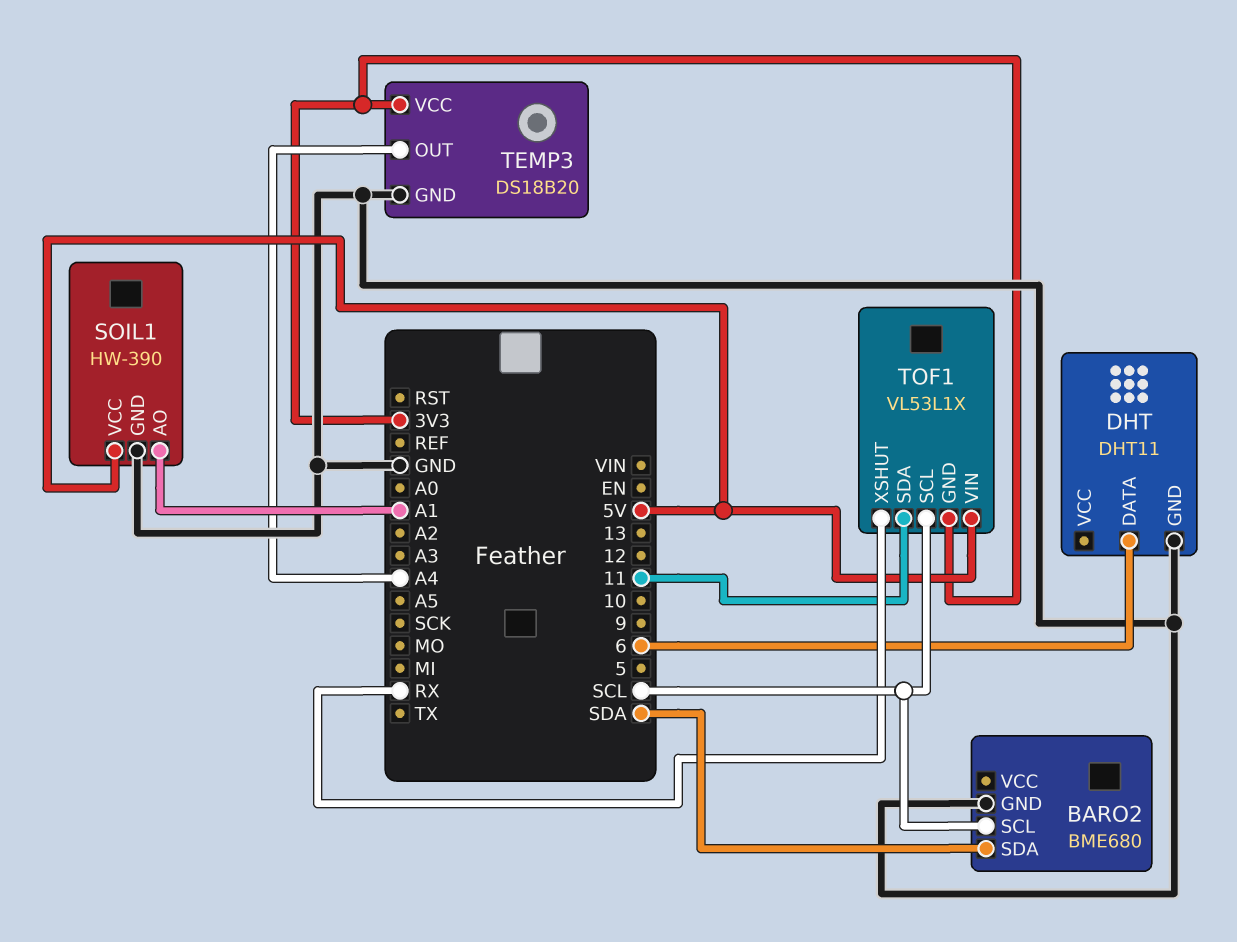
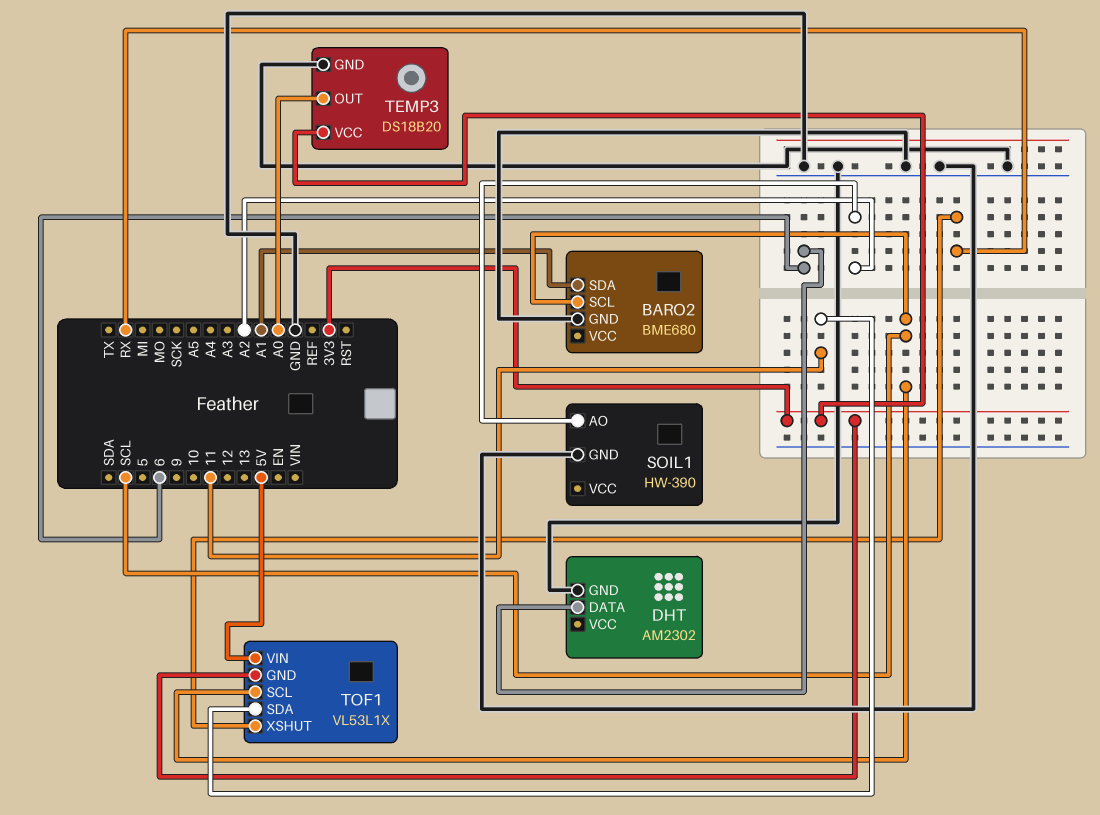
BARO2 pin SDA: SDA -> A1
DHT: DHT11 -> AM2302
SOIL1 pin AO: A1 -> A2
SOIL1 pin VCC: 5V -> none
TEMP3 pin OUT: A4 -> A0

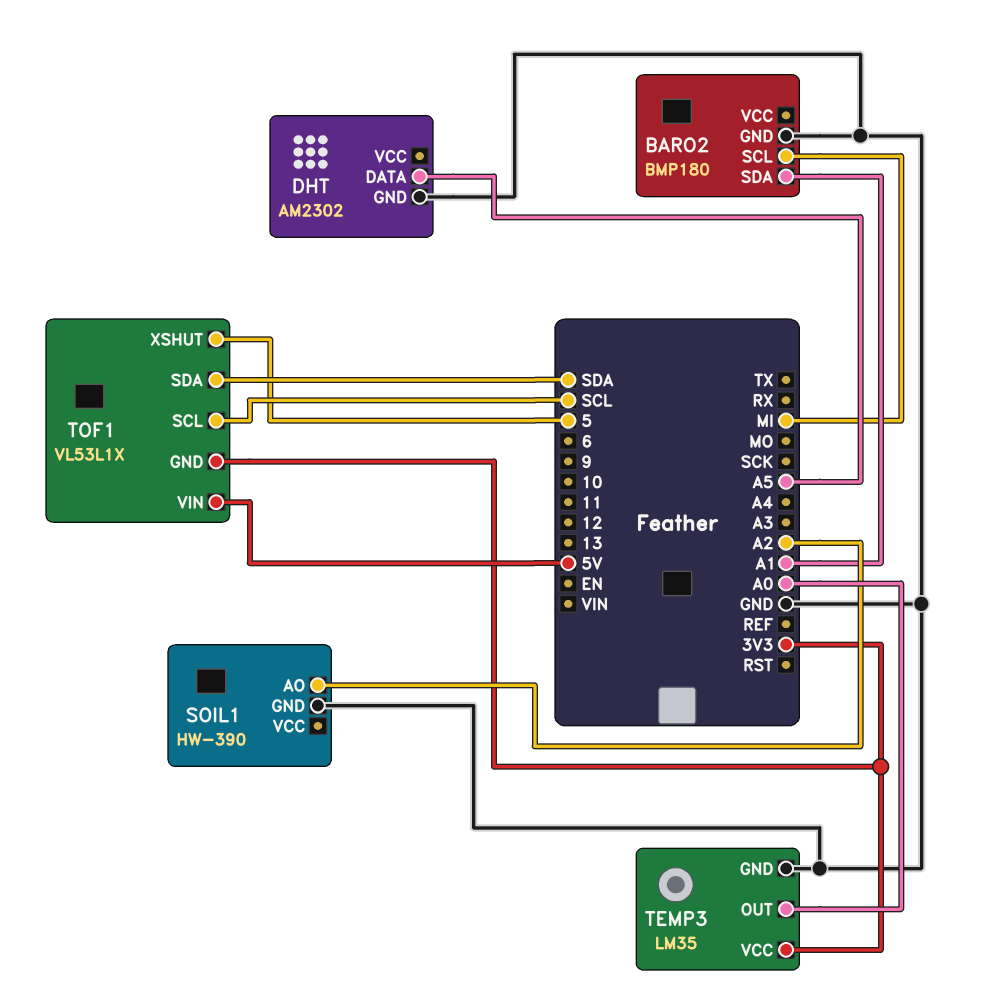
BARO2: BME680 -> BMP180
BARO2 pin SCL: SCL -> MI
DHT pin DATA: 6 -> A5
TEMP3: DS18B20 -> LM35
TOF1 pin SDA: 11 -> SDA
TOF1 pin XSHUT: RX -> 5

